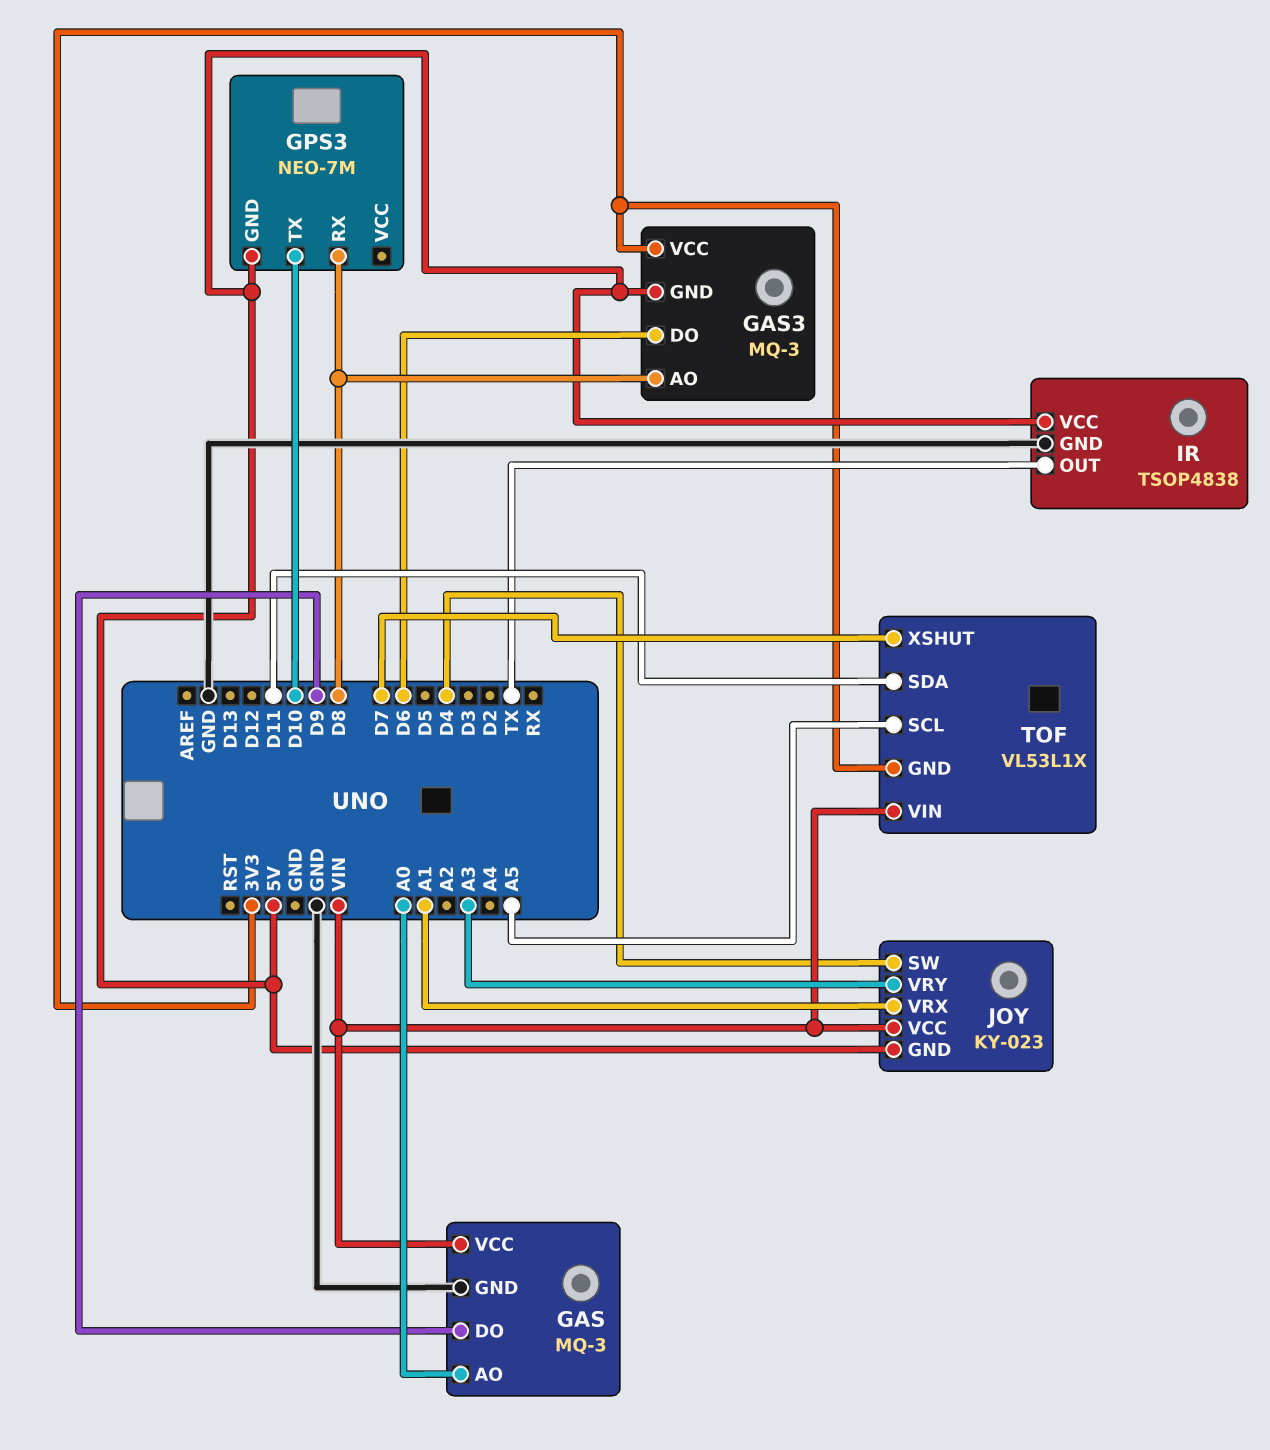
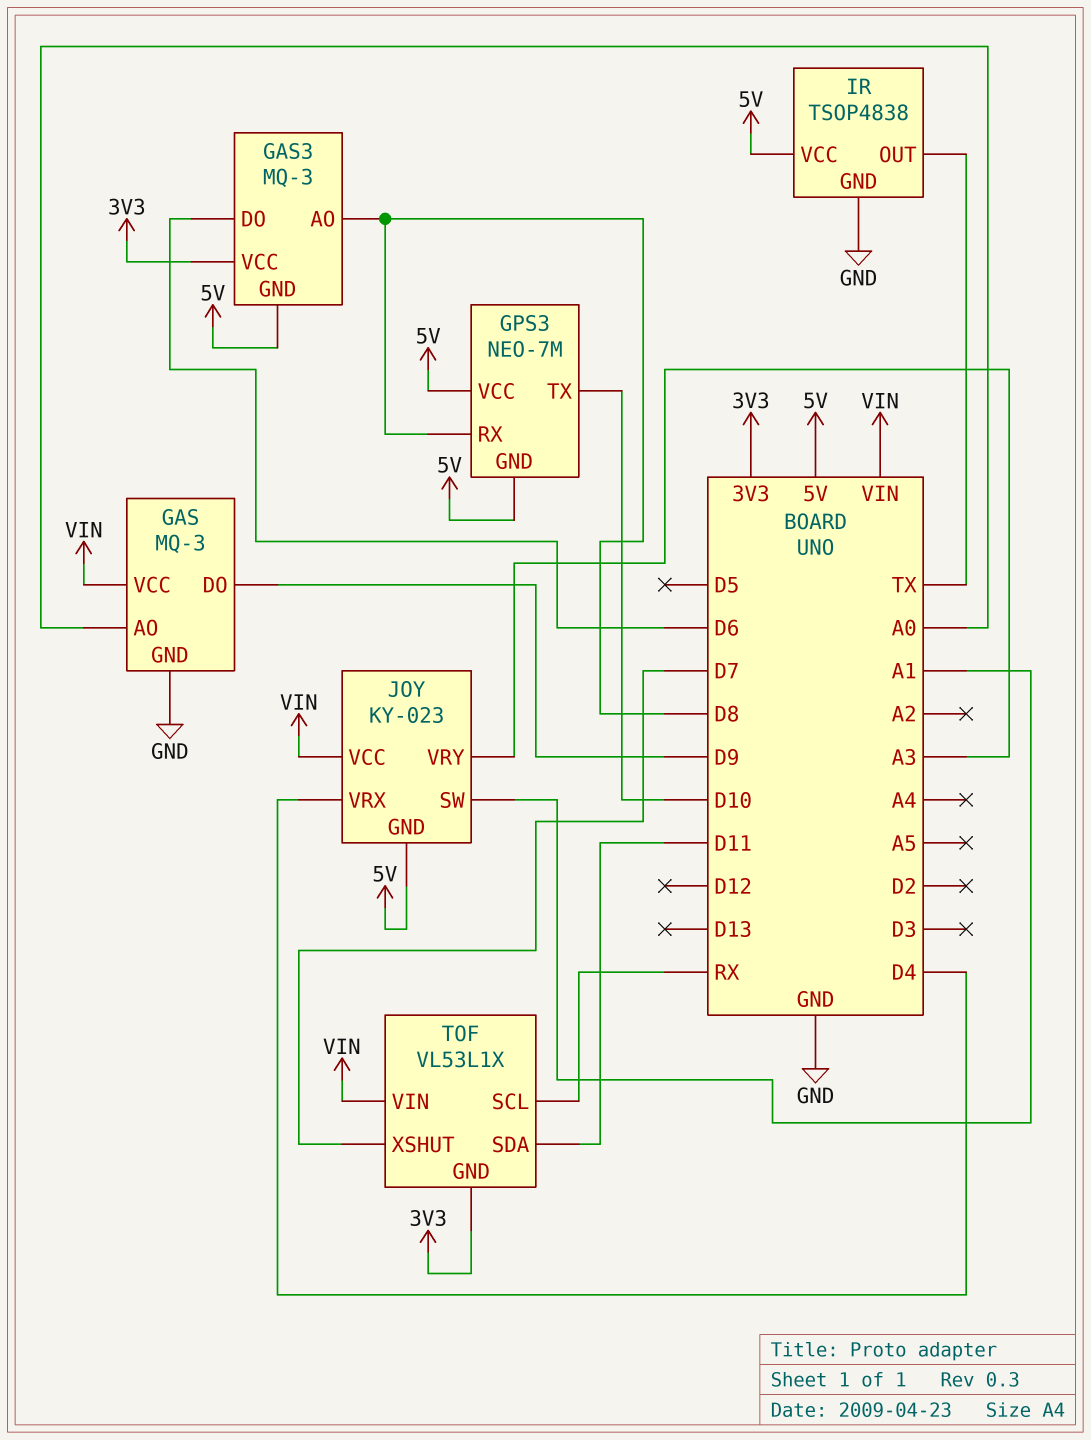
GPS3 pin VCC: none -> 5V
JOY pin SW: D4 -> A1
JOY pin VRX: A1 -> D4
TOF pin SCL: A5 -> RX

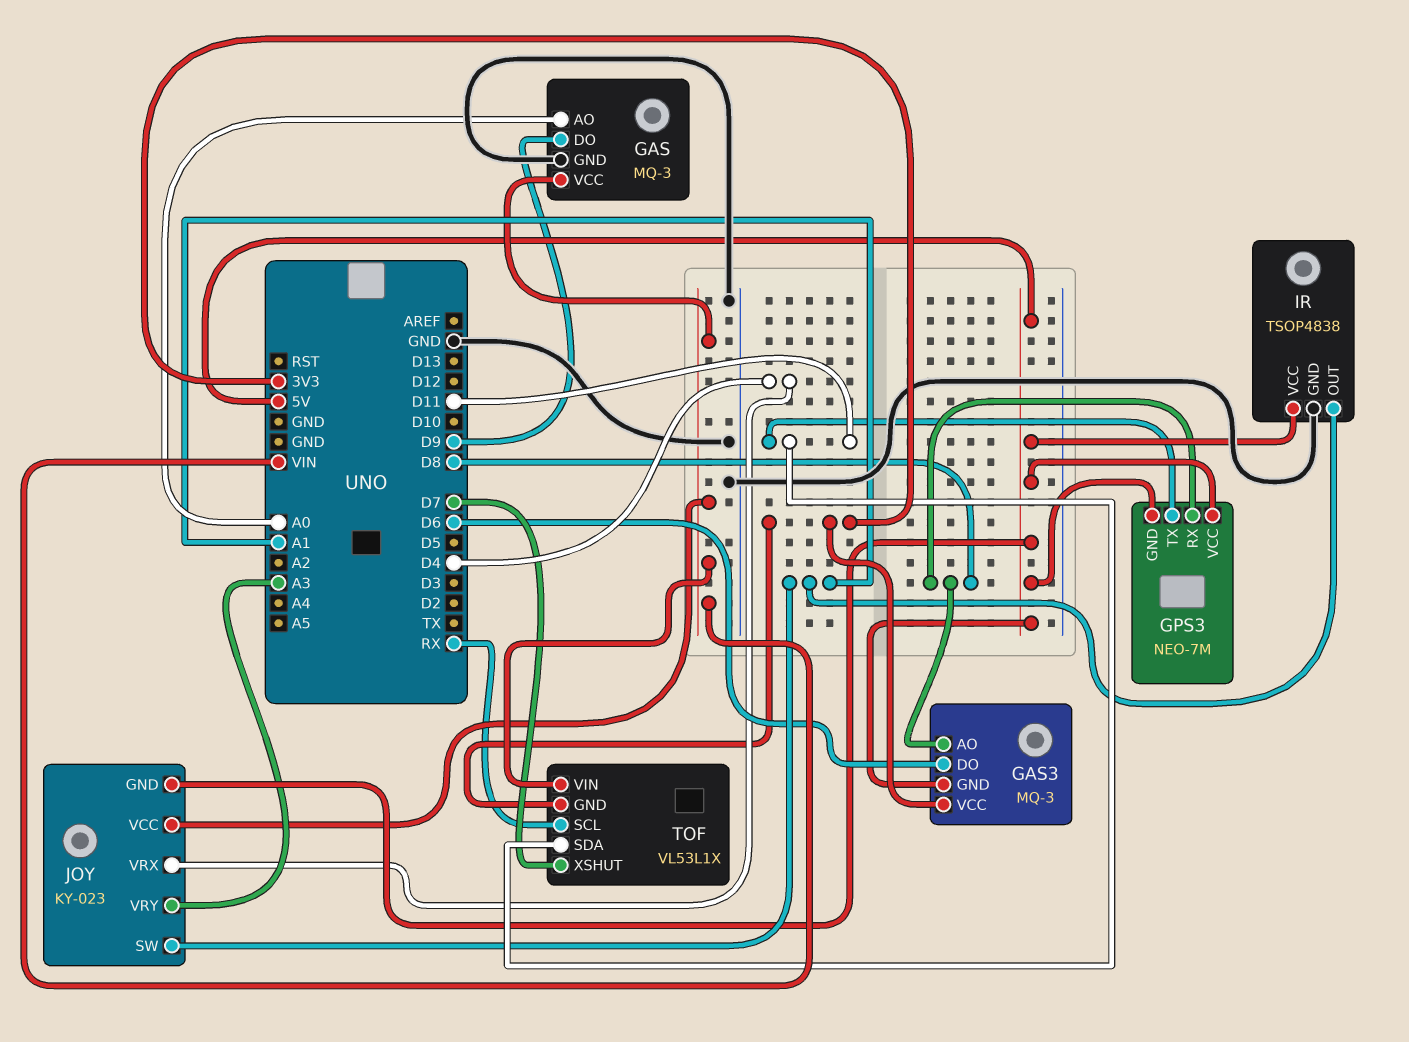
GPS3 pin TX: D10 -> D11
IR pin OUT: TX -> A1

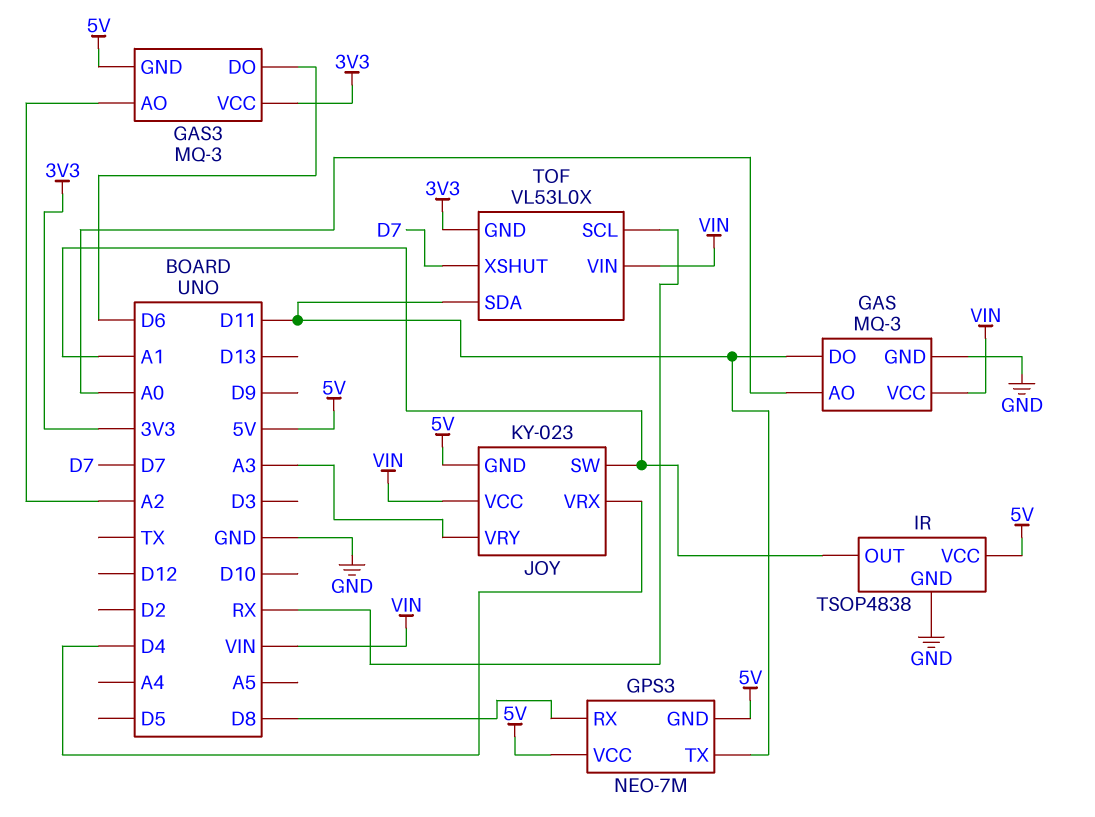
GAS pin DO: D9 -> D11
GAS3 pin AO: D8 -> A2
TOF: VL53L1X -> VL53L0X

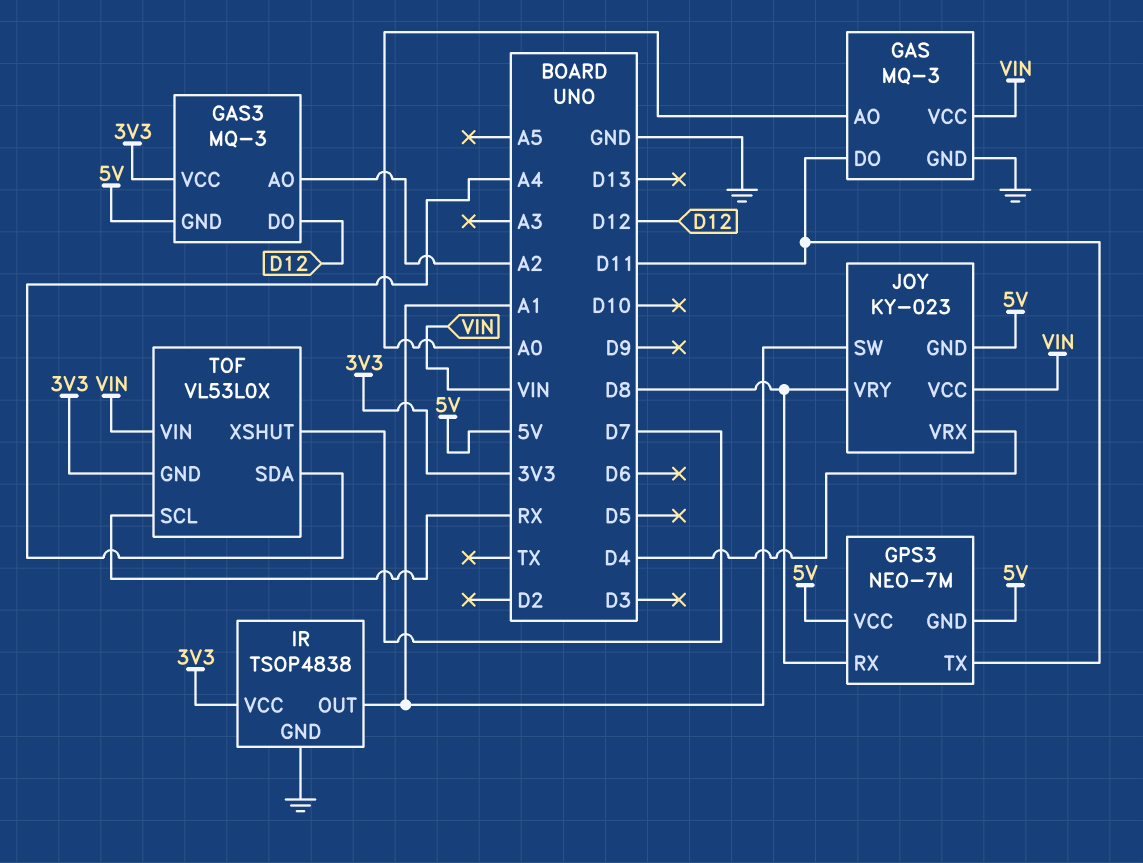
GAS3 pin DO: D6 -> D12
IR pin VCC: 5V -> 3V3
JOY pin VRY: A3 -> D8
TOF pin SDA: D11 -> A4

